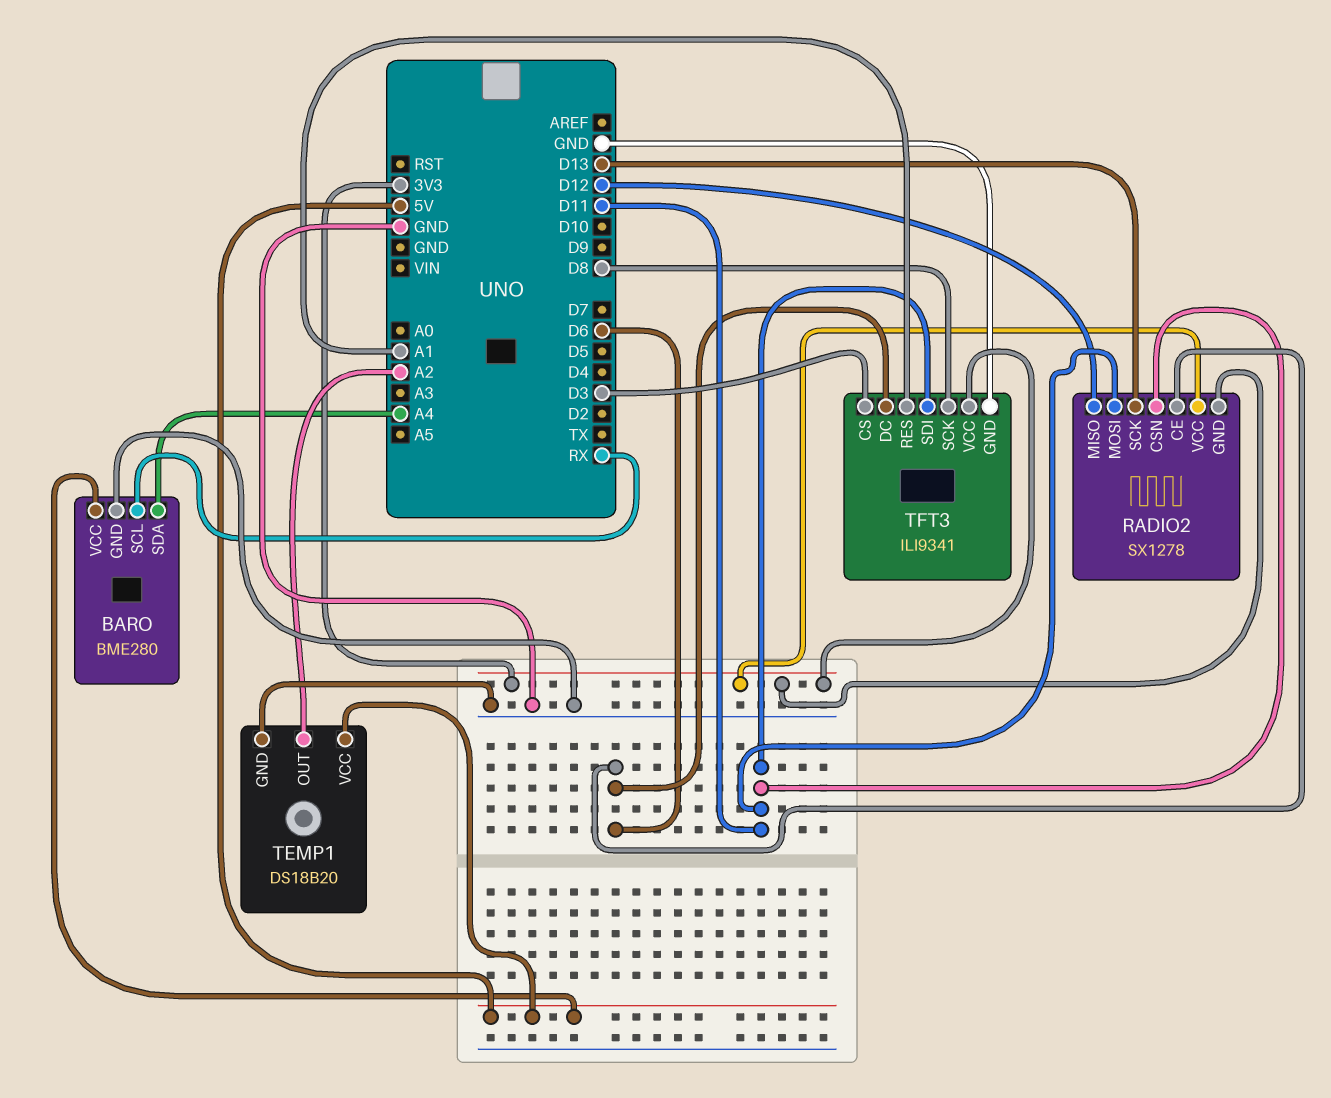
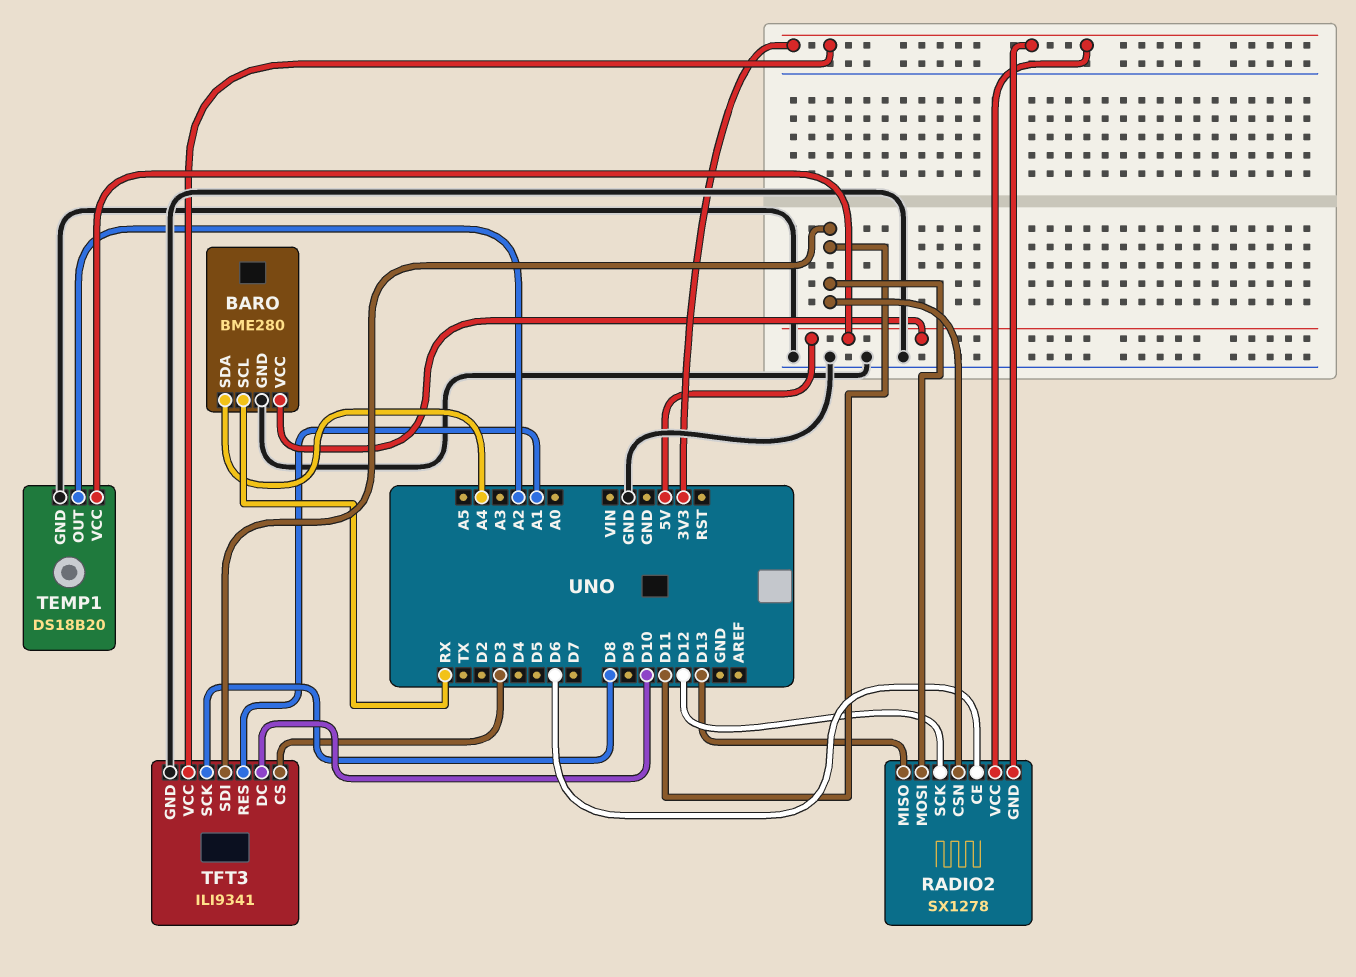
RADIO2 pin MISO: D12 -> D13
RADIO2 pin SCK: D13 -> D12
TFT3 pin DC: D6 -> D10

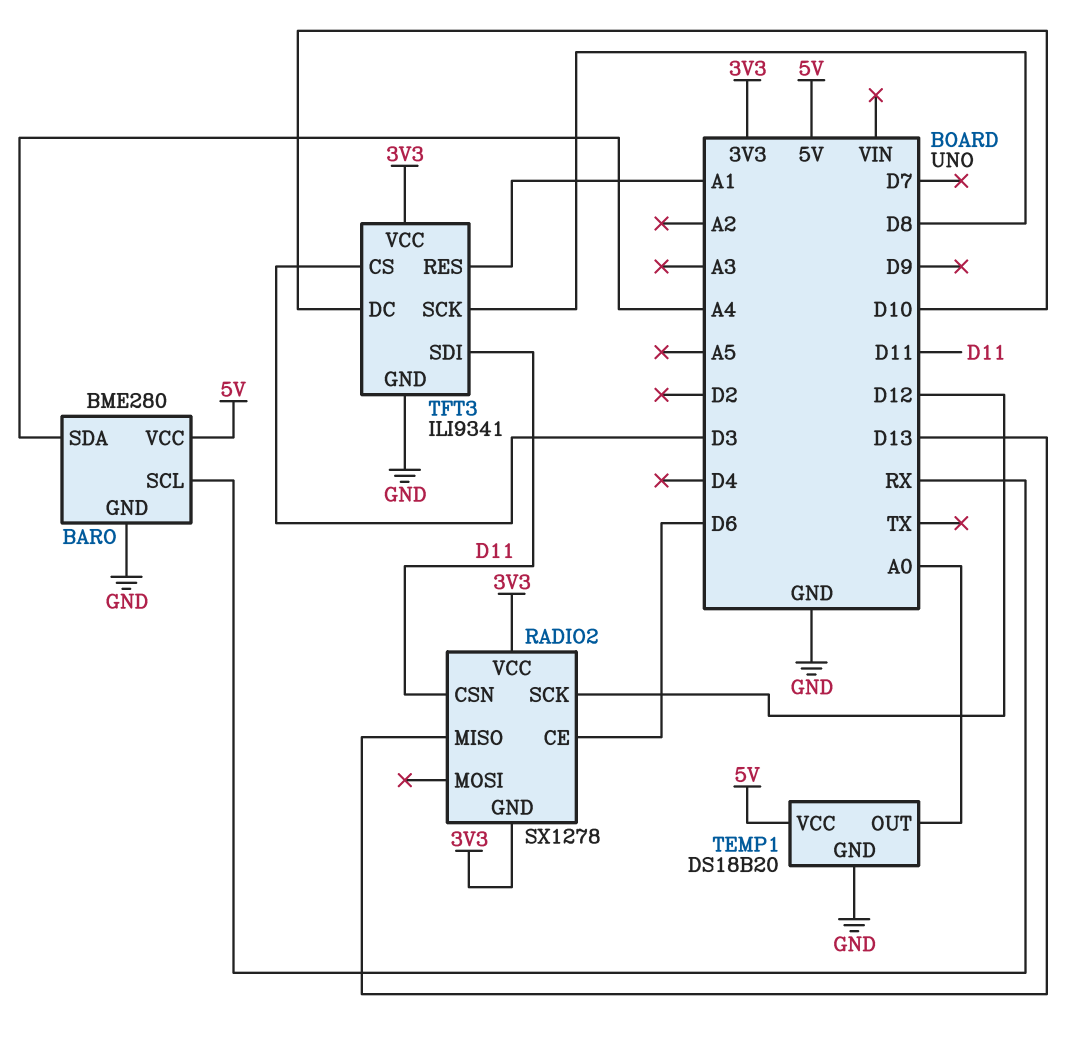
RADIO2 pin MOSI: D11 -> none
TEMP1 pin OUT: A2 -> A0

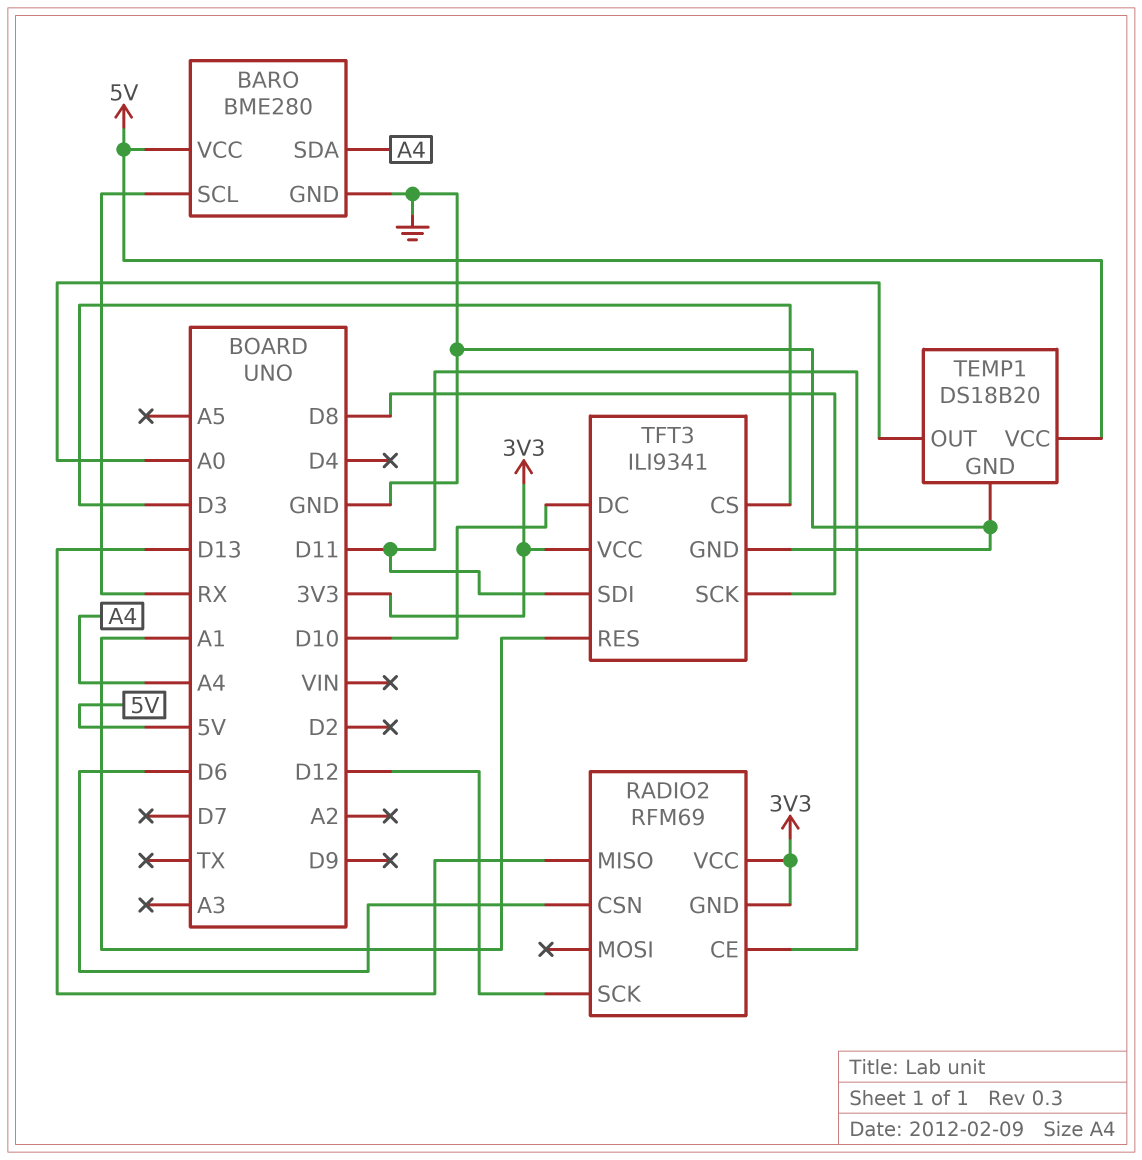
RADIO2: SX1278 -> RFM69
RADIO2 pin CE: D6 -> D11
RADIO2 pin CSN: D11 -> D6

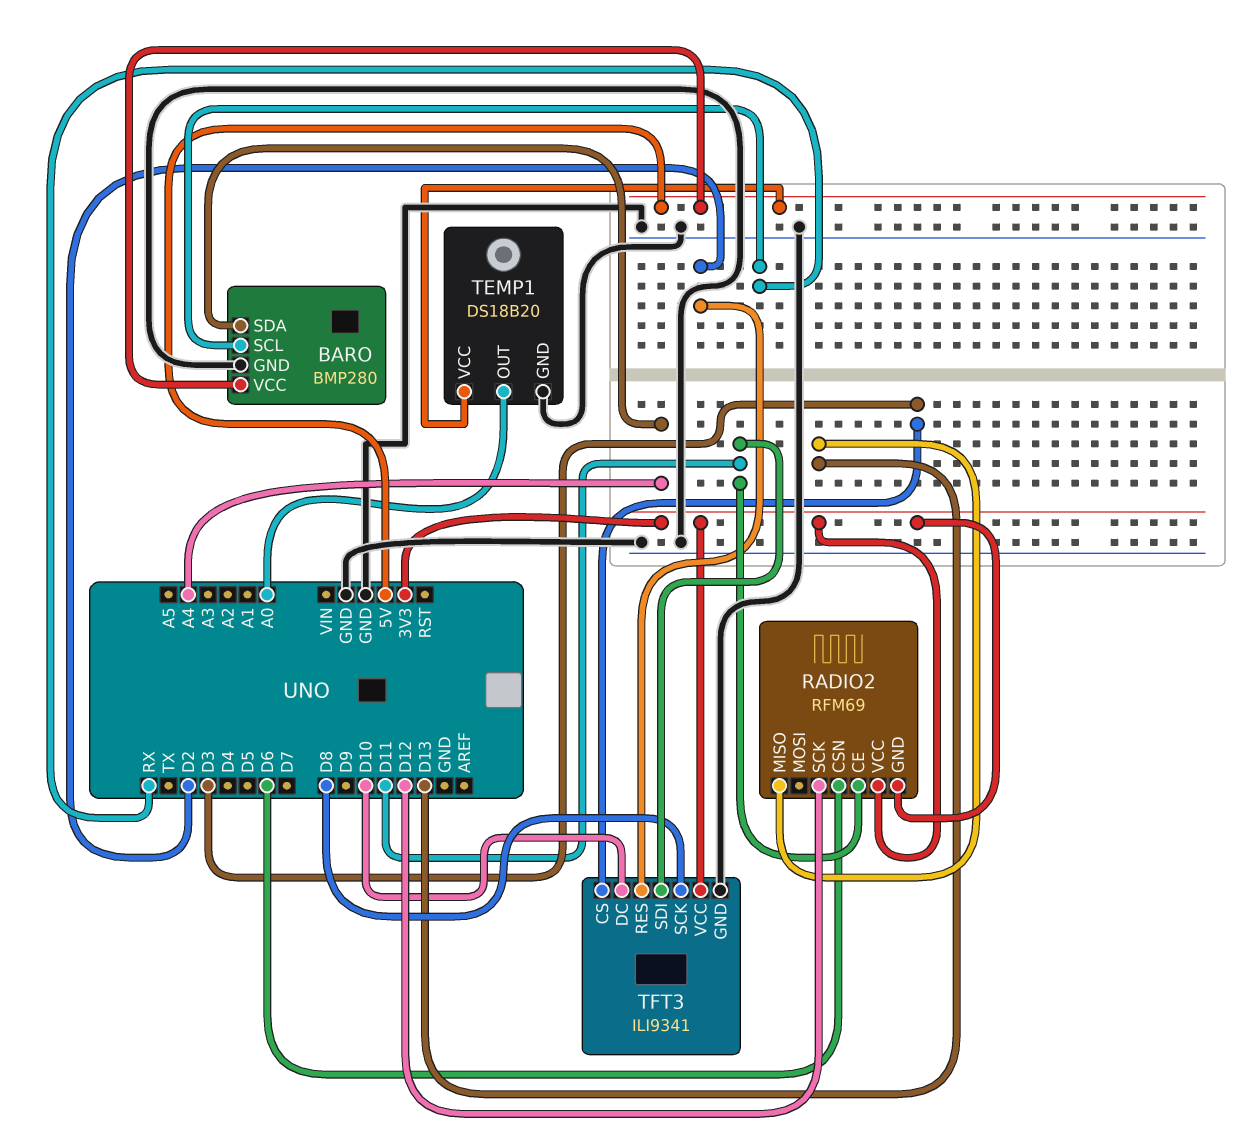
BARO: BME280 -> BMP280
TFT3 pin RES: A1 -> D2

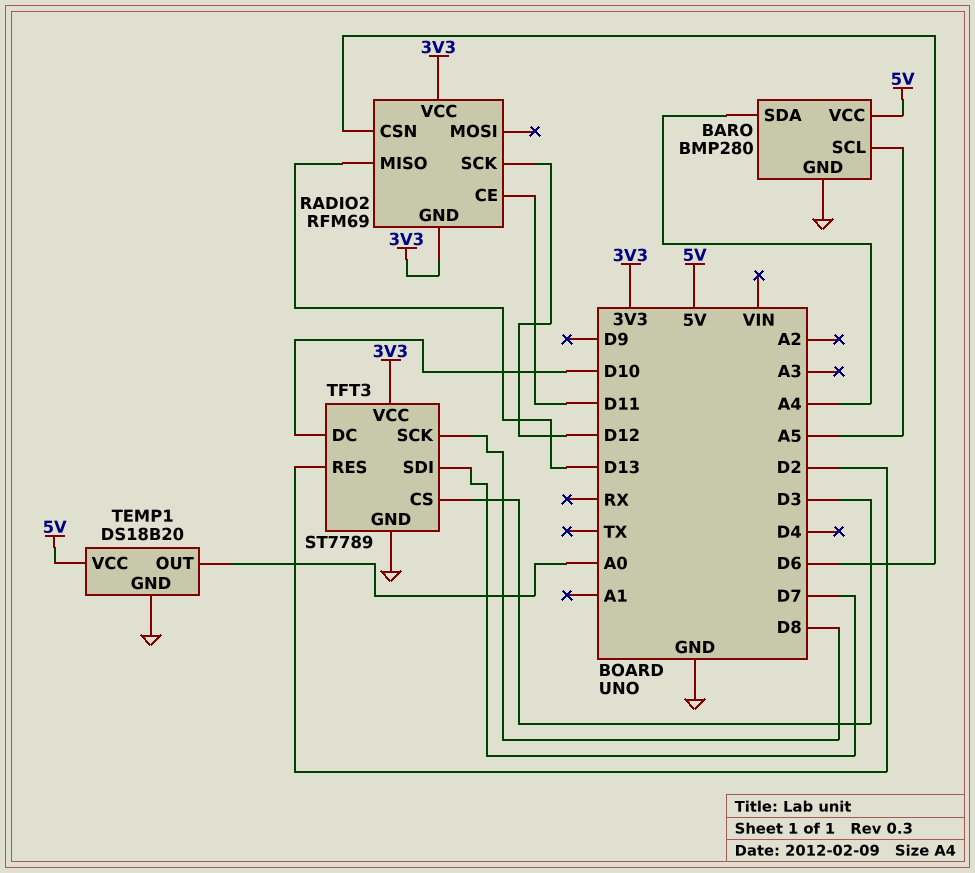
BARO pin SCL: RX -> A5
TFT3: ILI9341 -> ST7789
TFT3 pin SDI: D11 -> D7

